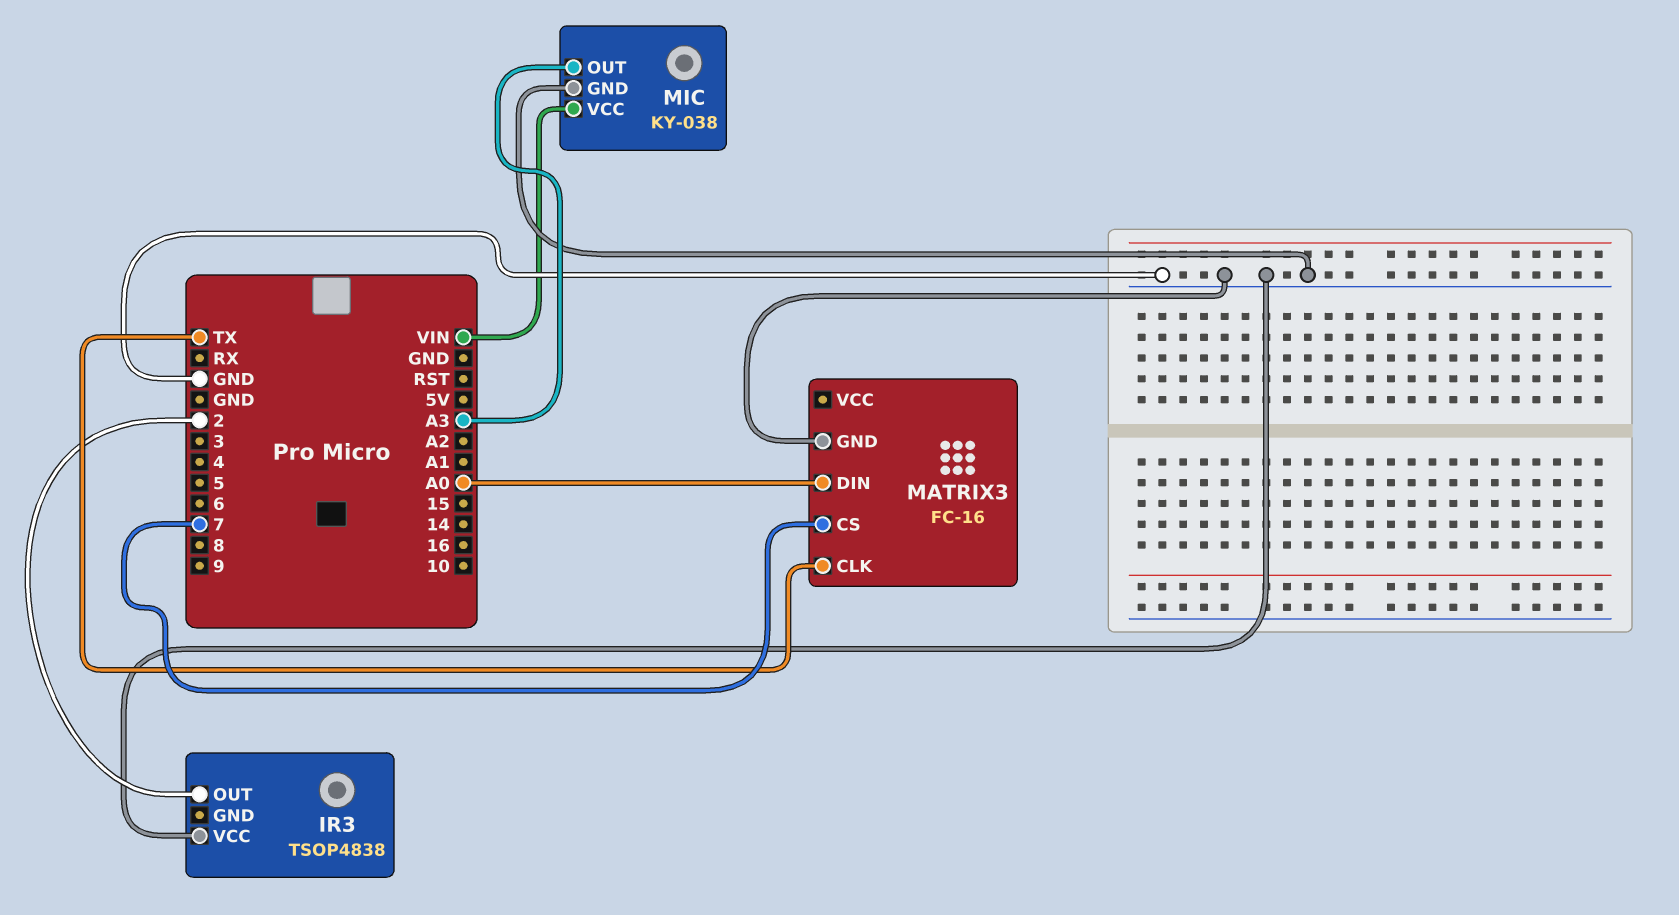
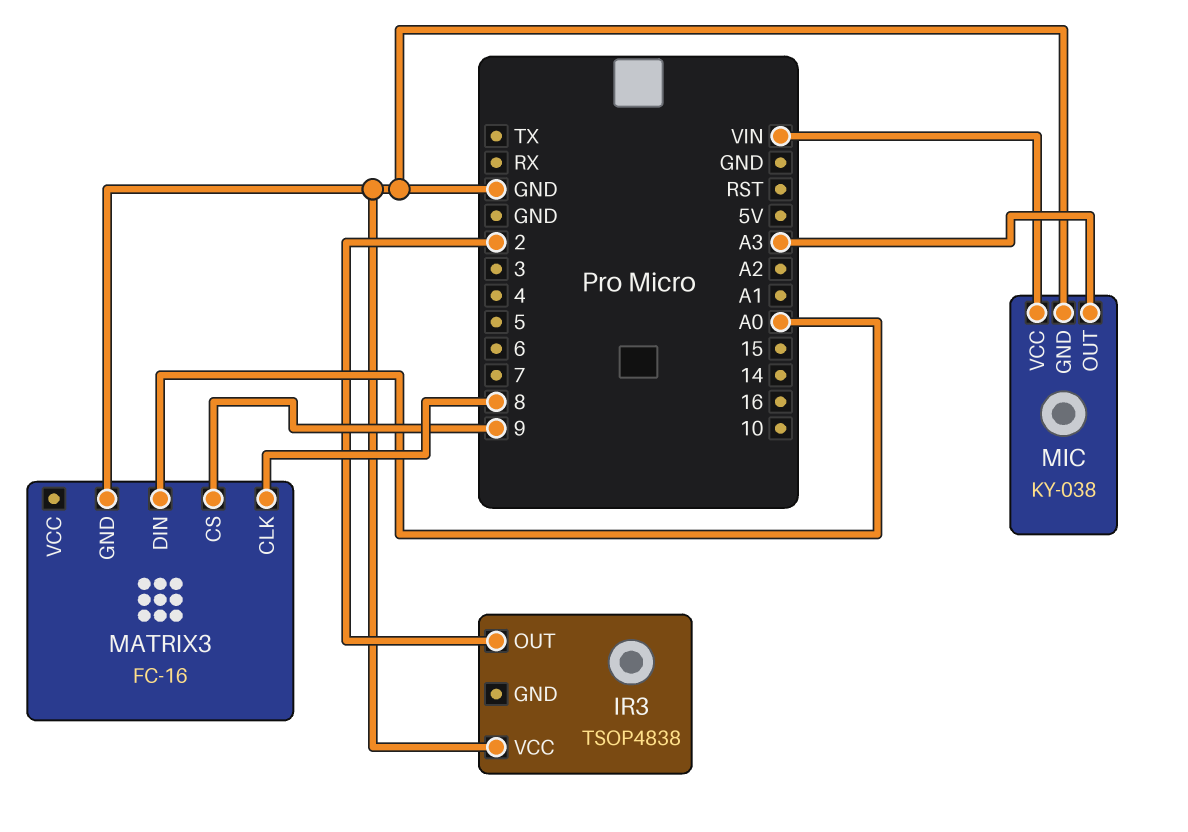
MATRIX3 pin CLK: TX -> 8
MATRIX3 pin CS: 7 -> 9

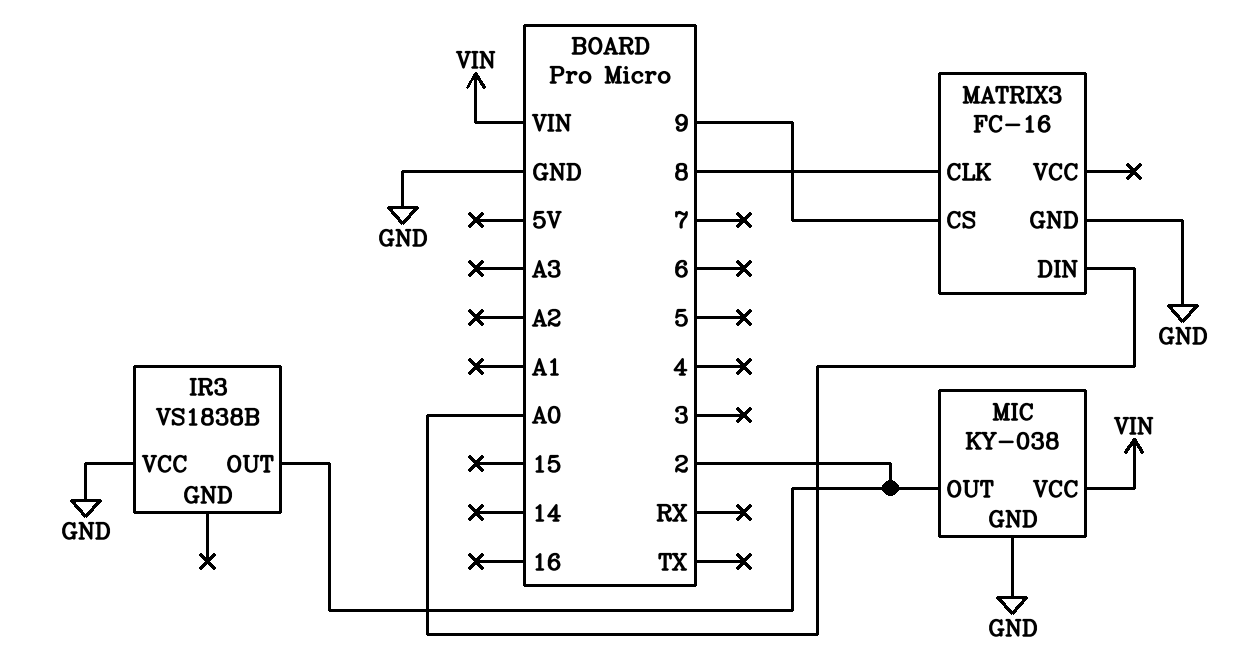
IR3: TSOP4838 -> VS1838B
MIC pin OUT: A3 -> 2

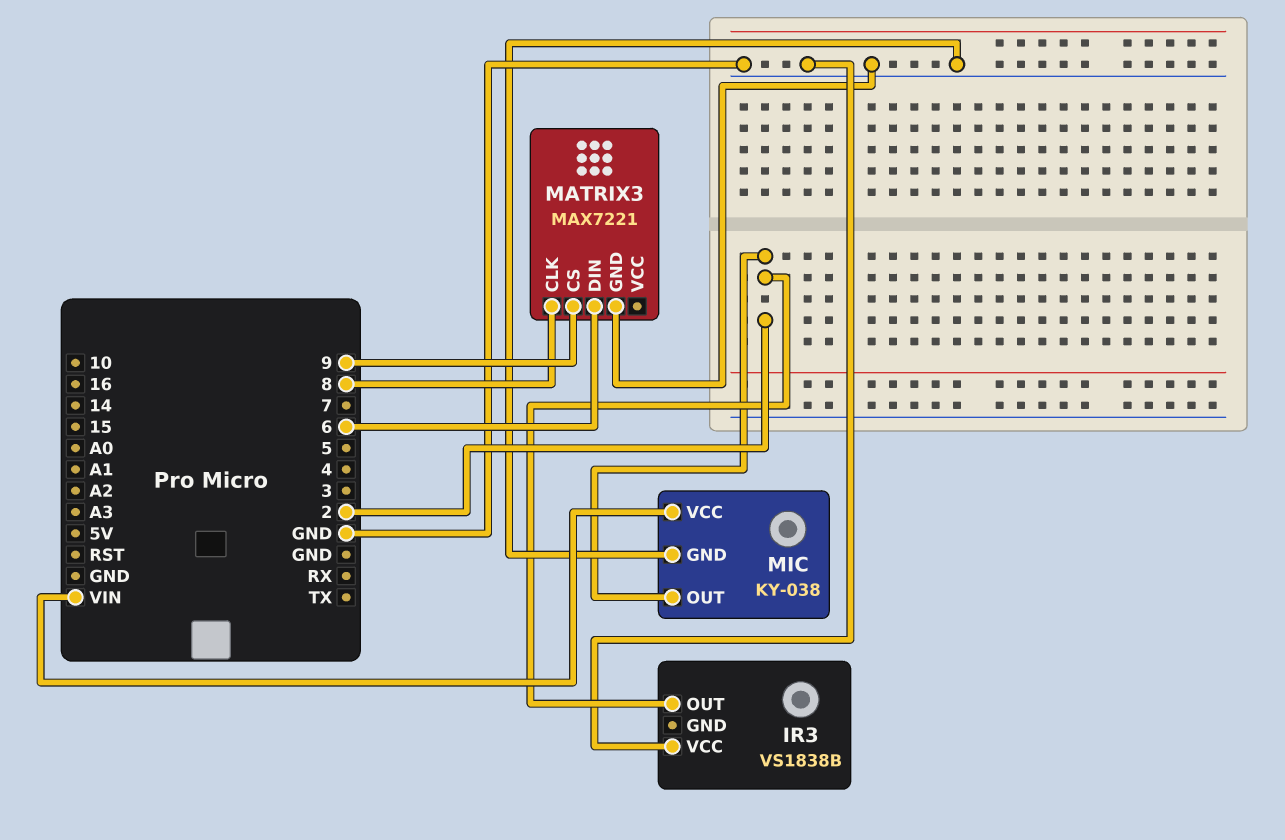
MATRIX3: FC-16 -> MAX7221
MATRIX3 pin DIN: A0 -> 6

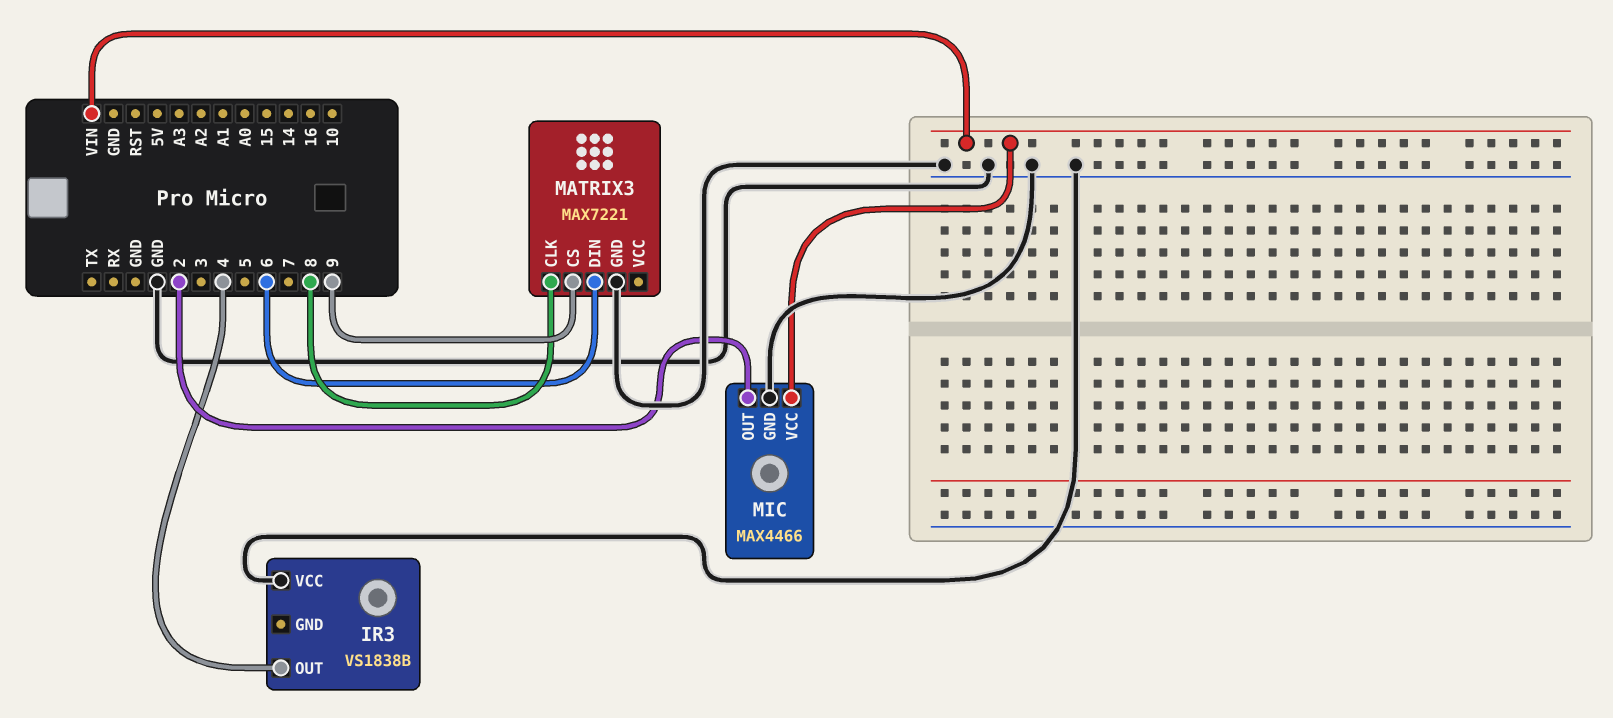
IR3 pin OUT: 2 -> 4
MIC: KY-038 -> MAX4466

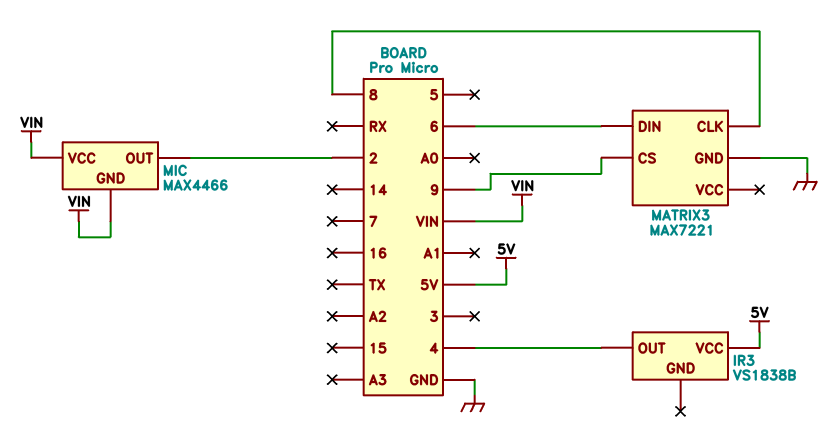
IR3 pin VCC: GND -> 5V
MIC pin GND: GND -> VIN

